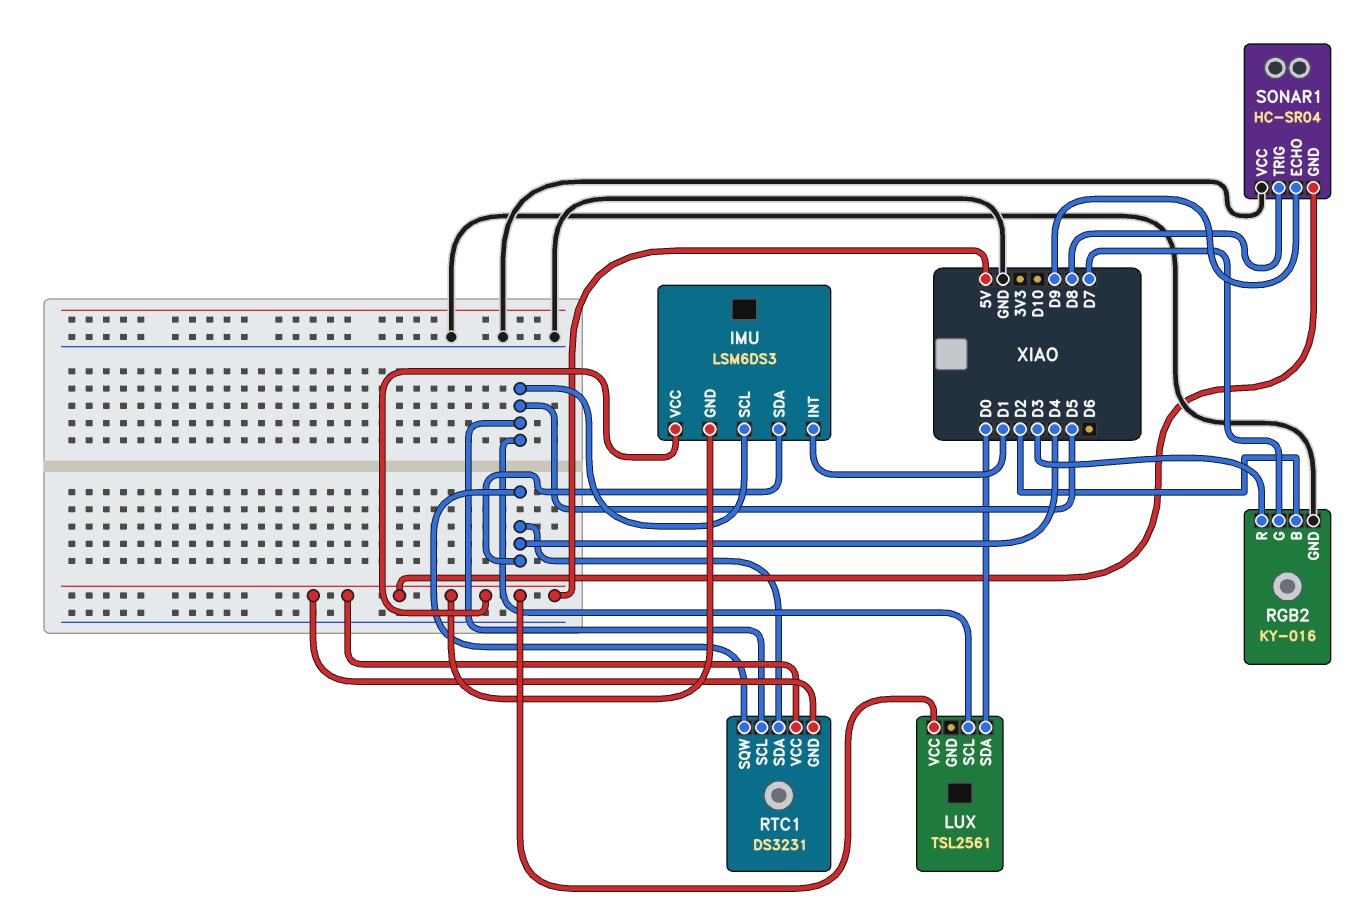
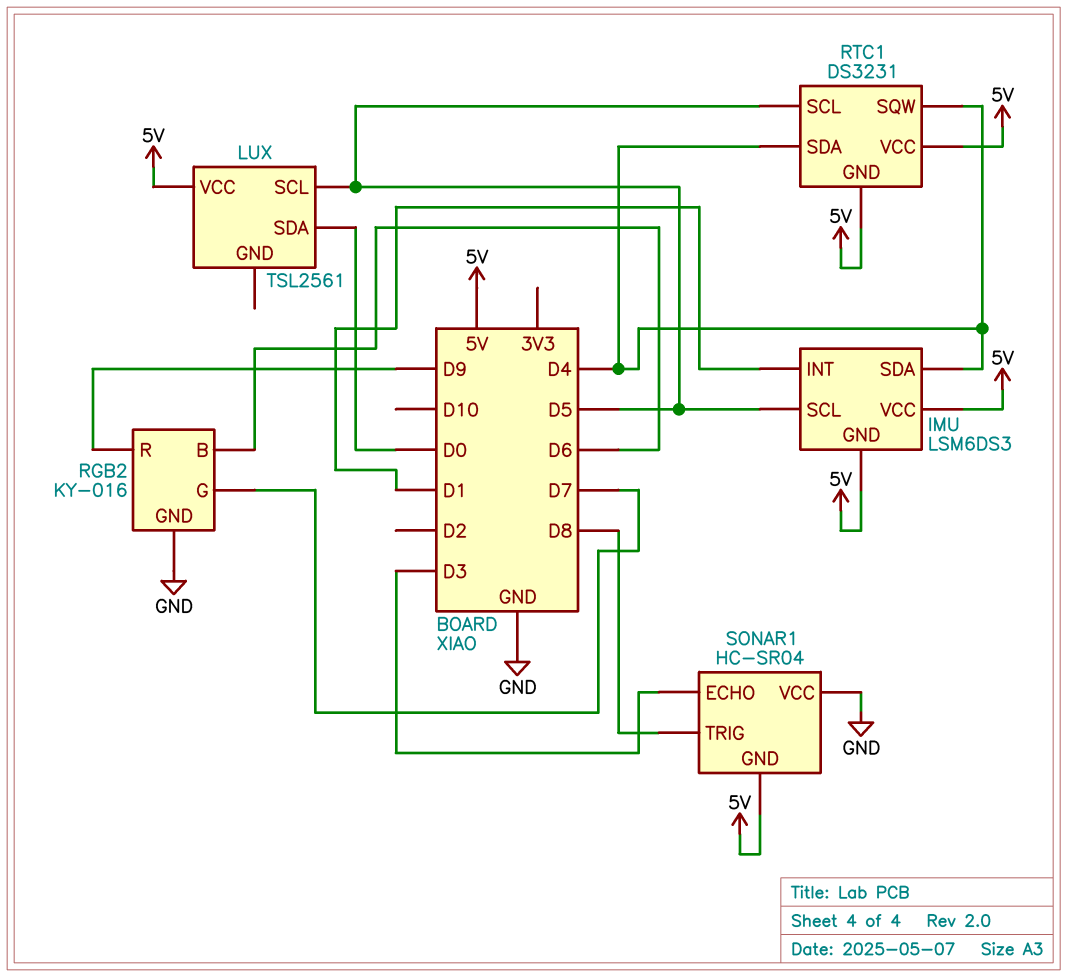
RGB2 pin B: D2 -> D6
RGB2 pin R: D3 -> D9
SONAR1 pin ECHO: D9 -> D3

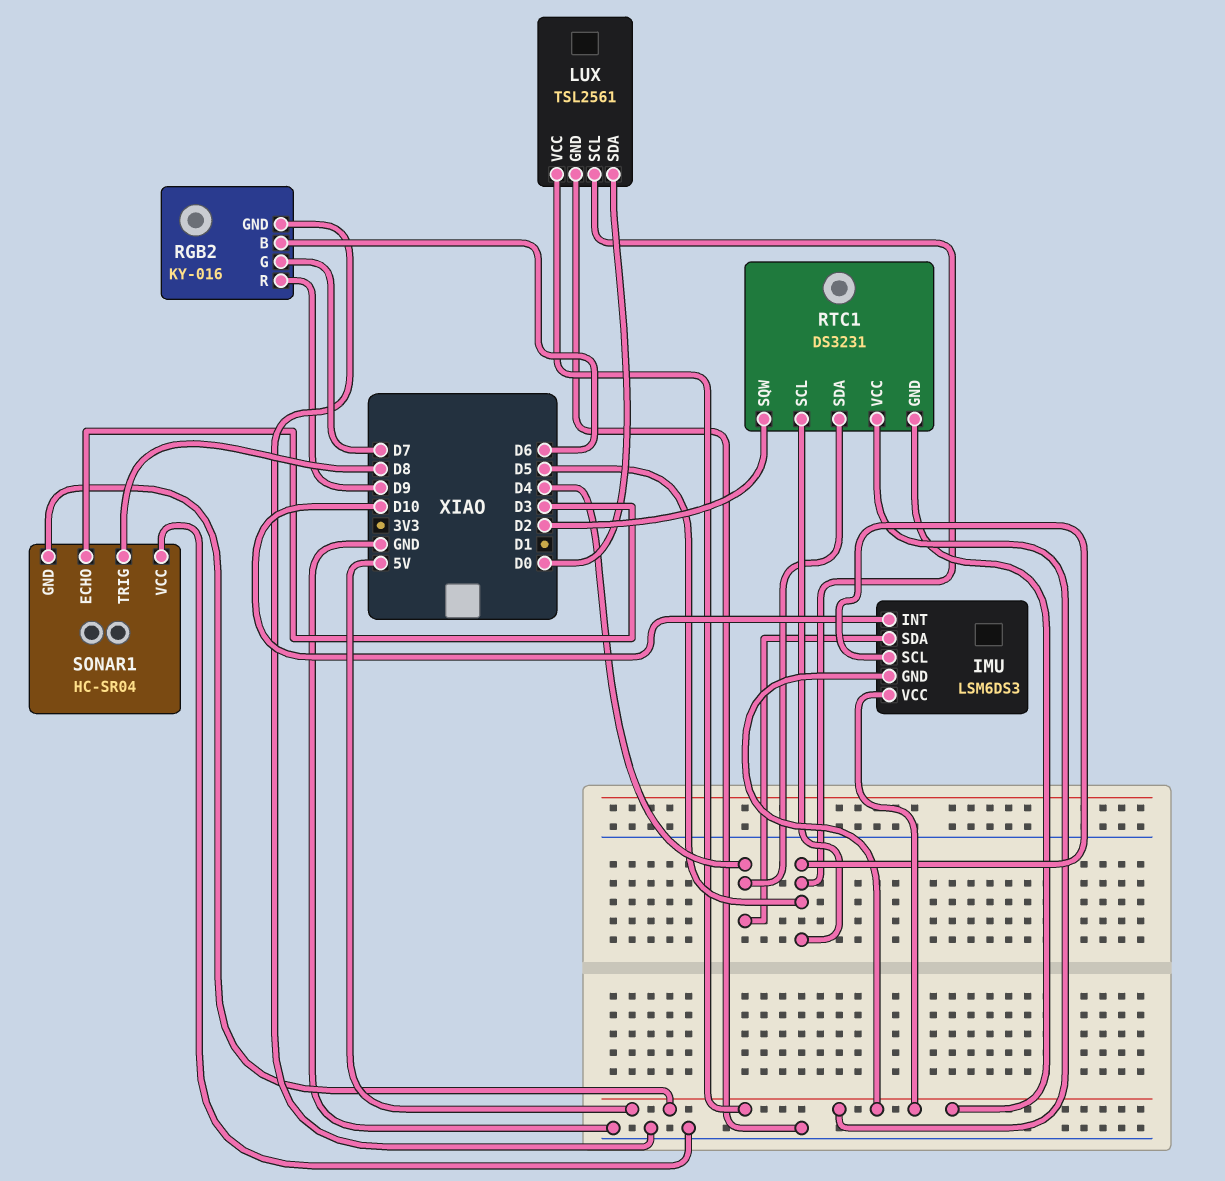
IMU pin INT: D1 -> D10
LUX pin GND: none -> GND
RTC1 pin SQW: D4 -> D2

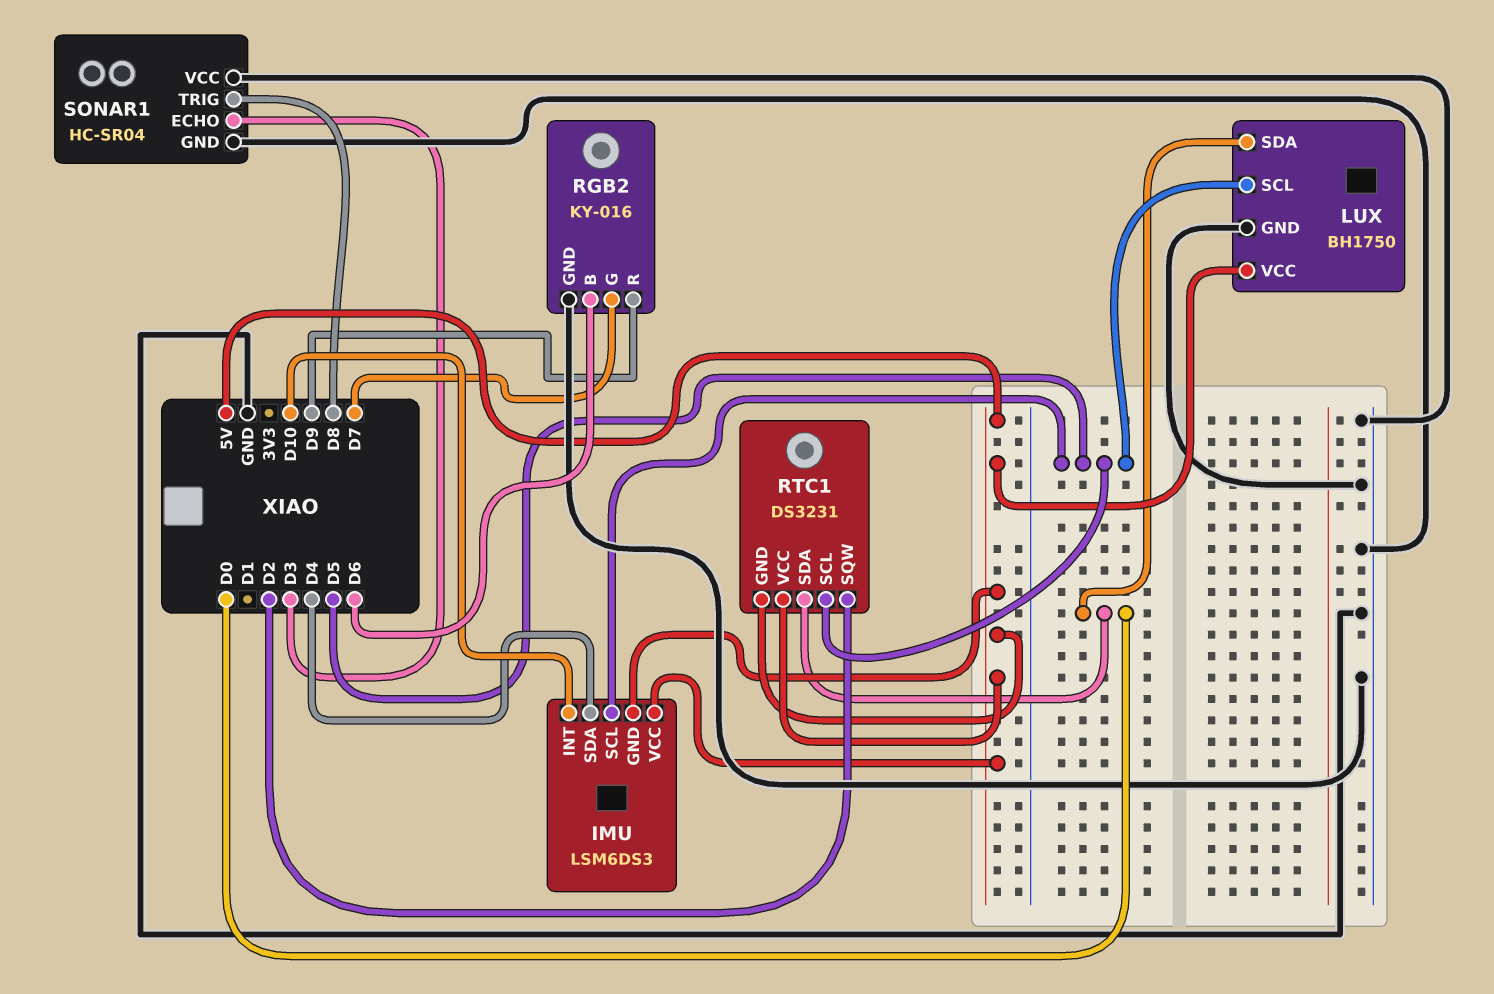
LUX: TSL2561 -> BH1750
RTC1 pin SDA: D4 -> D0
SONAR1 pin GND: 5V -> GND

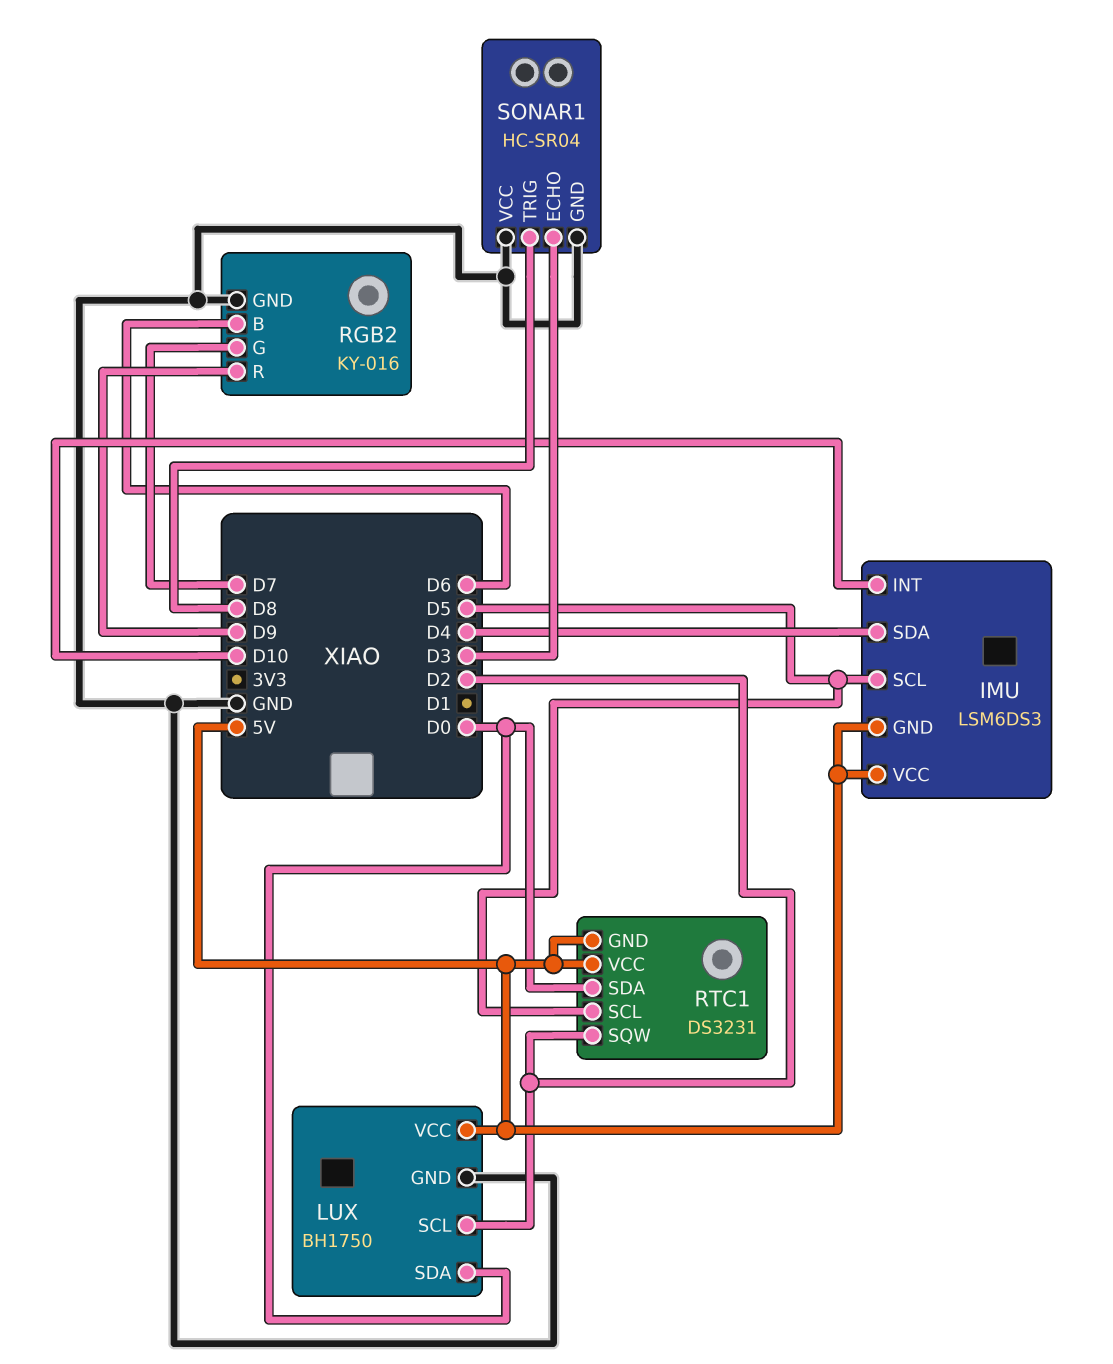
LUX pin SCL: D5 -> D2

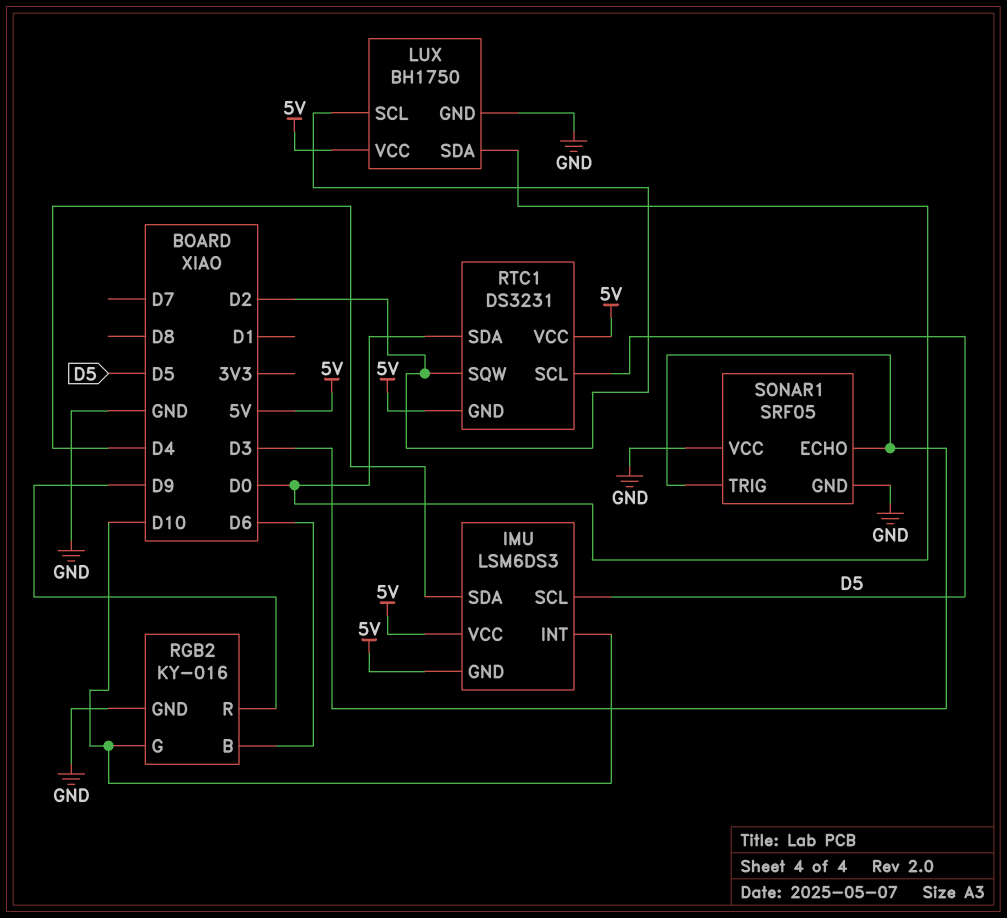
RGB2 pin G: D7 -> D10
SONAR1: HC-SR04 -> SRF05
SONAR1 pin TRIG: D8 -> D3

